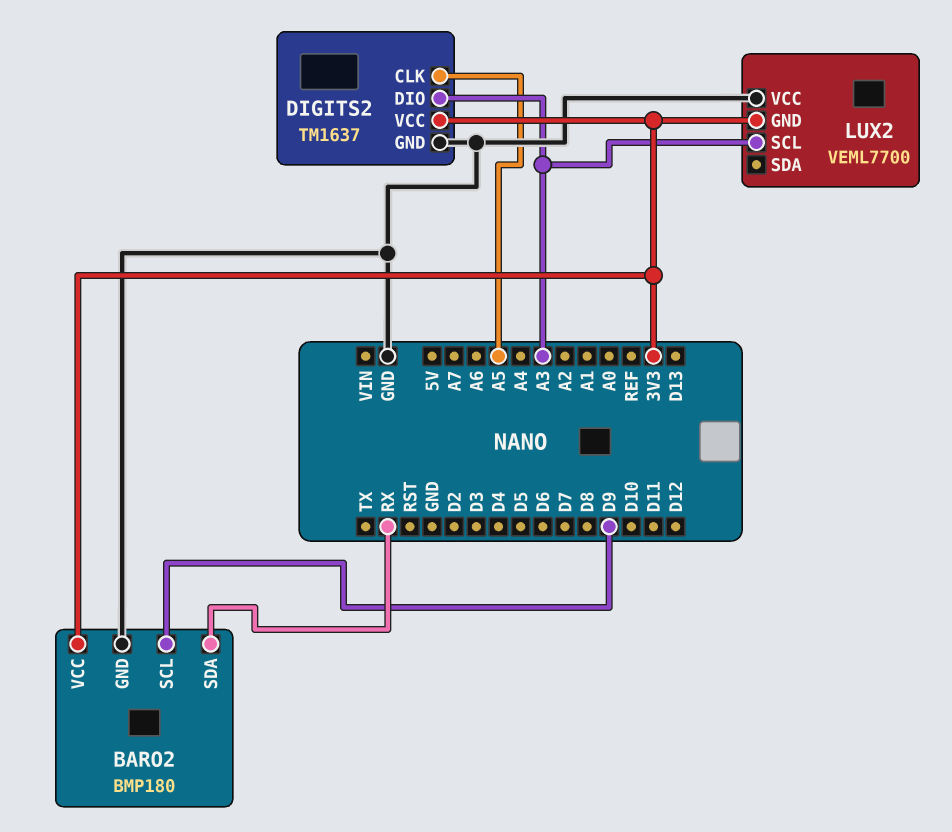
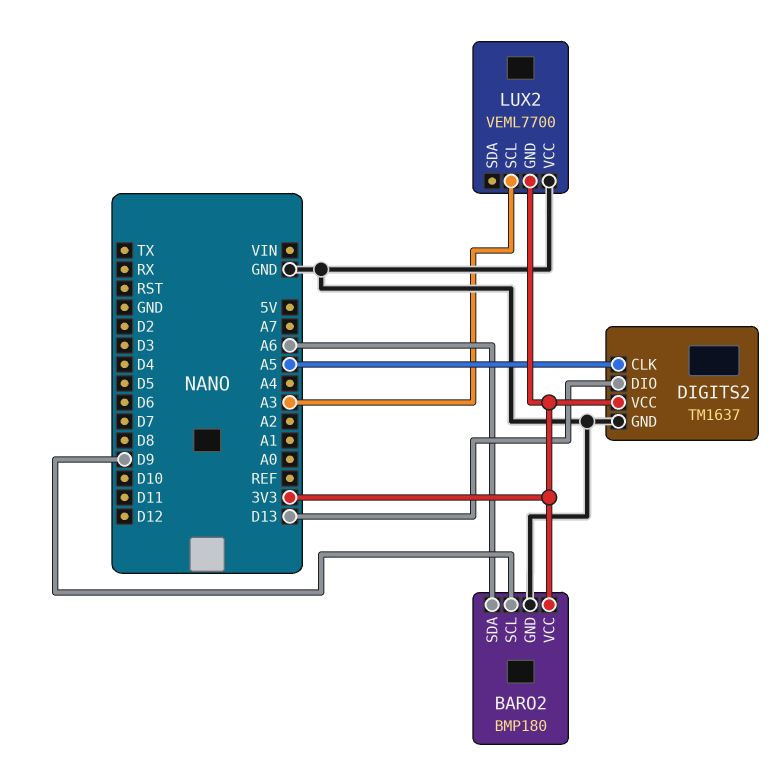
BARO2 pin SDA: RX -> A6
DIGITS2 pin DIO: A3 -> D13

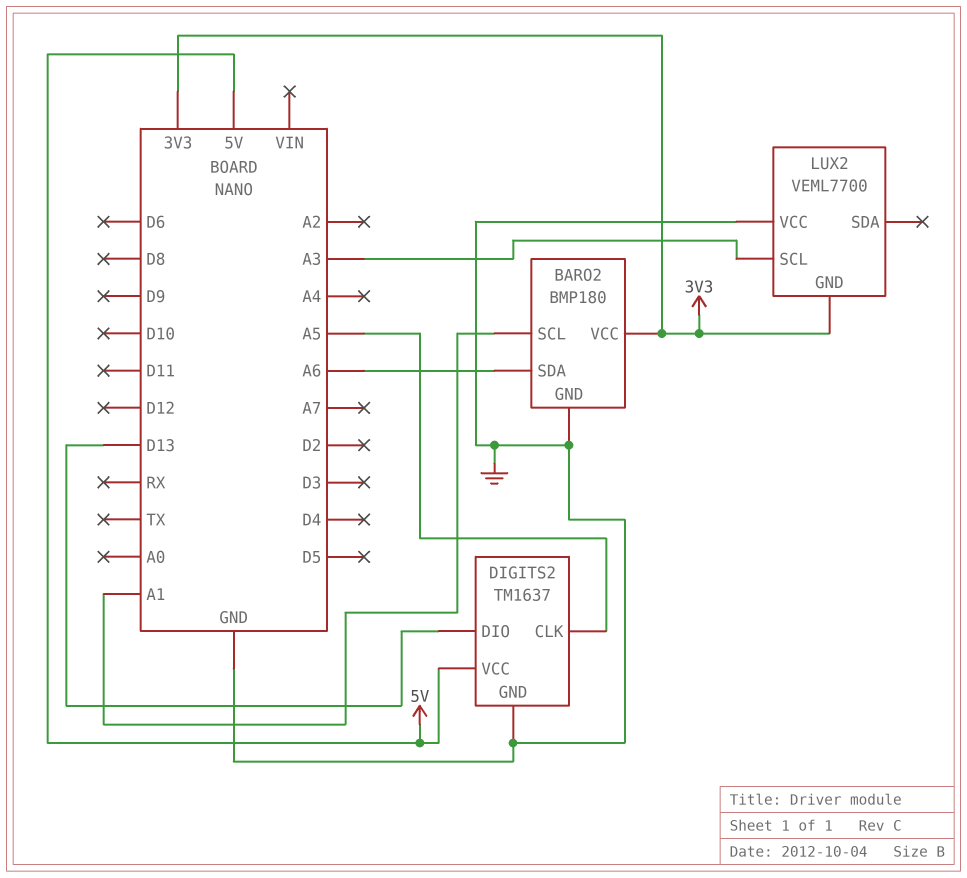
BARO2 pin SCL: D9 -> A1
DIGITS2 pin VCC: 3V3 -> 5V

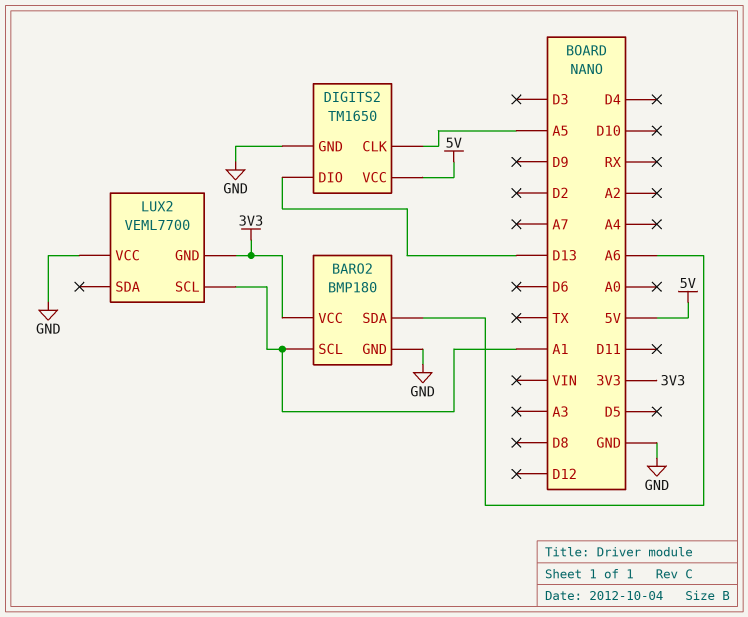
DIGITS2: TM1637 -> TM1650
LUX2 pin SCL: A3 -> A1

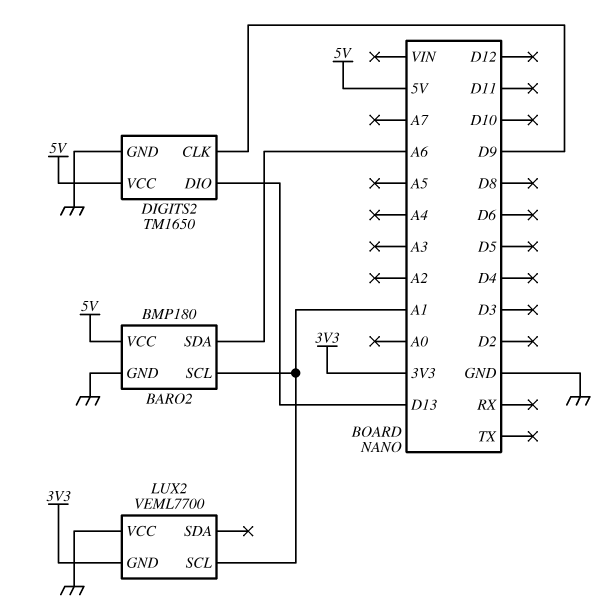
BARO2 pin VCC: 3V3 -> 5V
DIGITS2 pin CLK: A5 -> D9

